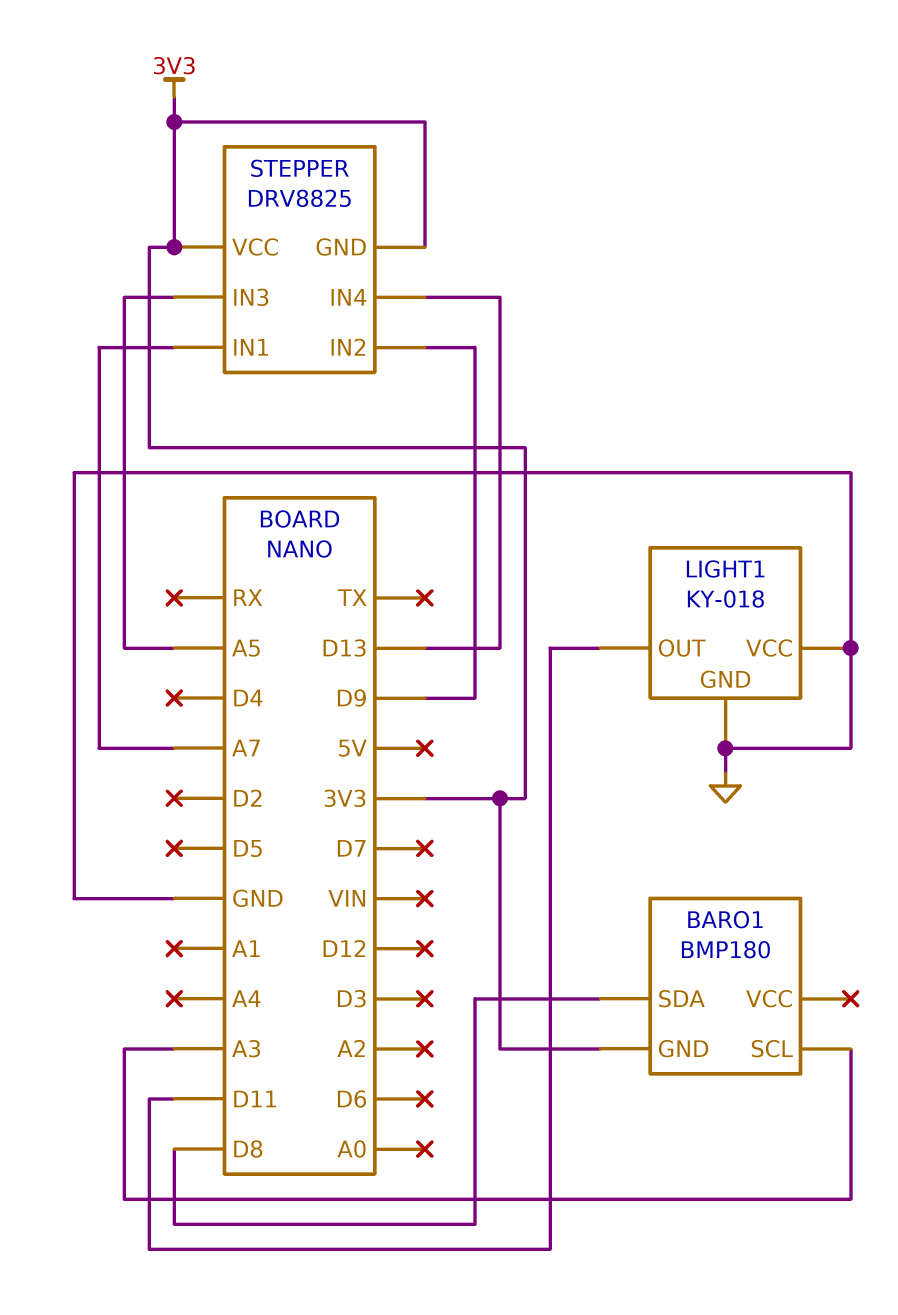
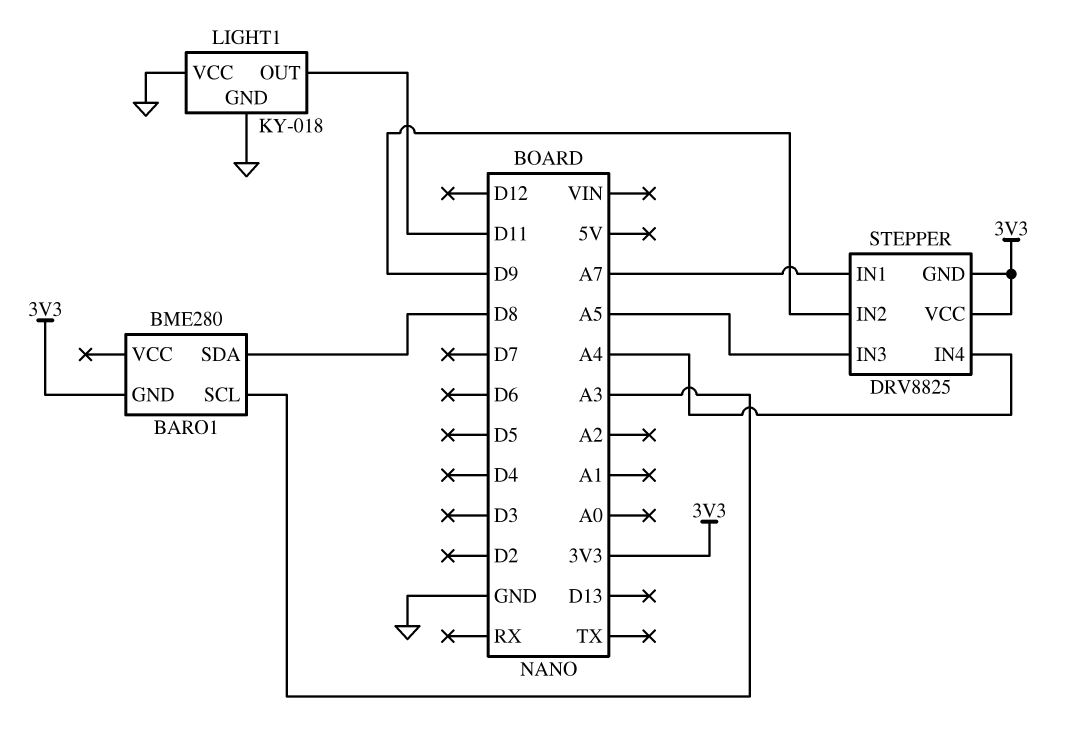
BARO1: BMP180 -> BME280
STEPPER pin IN4: D13 -> A4

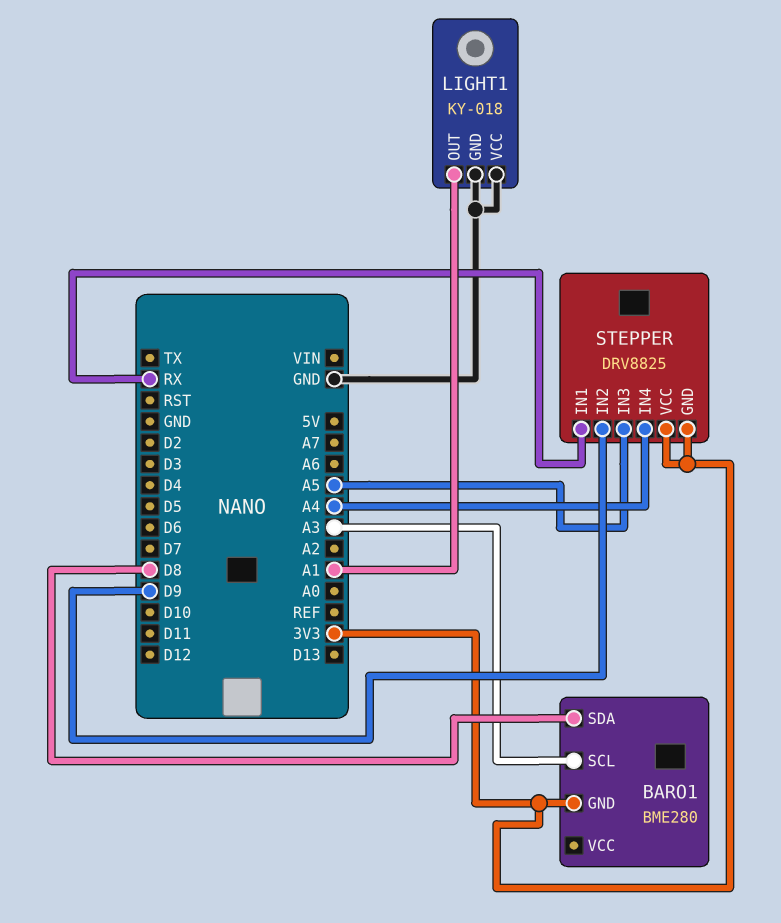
LIGHT1 pin OUT: D11 -> A1
STEPPER pin IN1: A7 -> RX

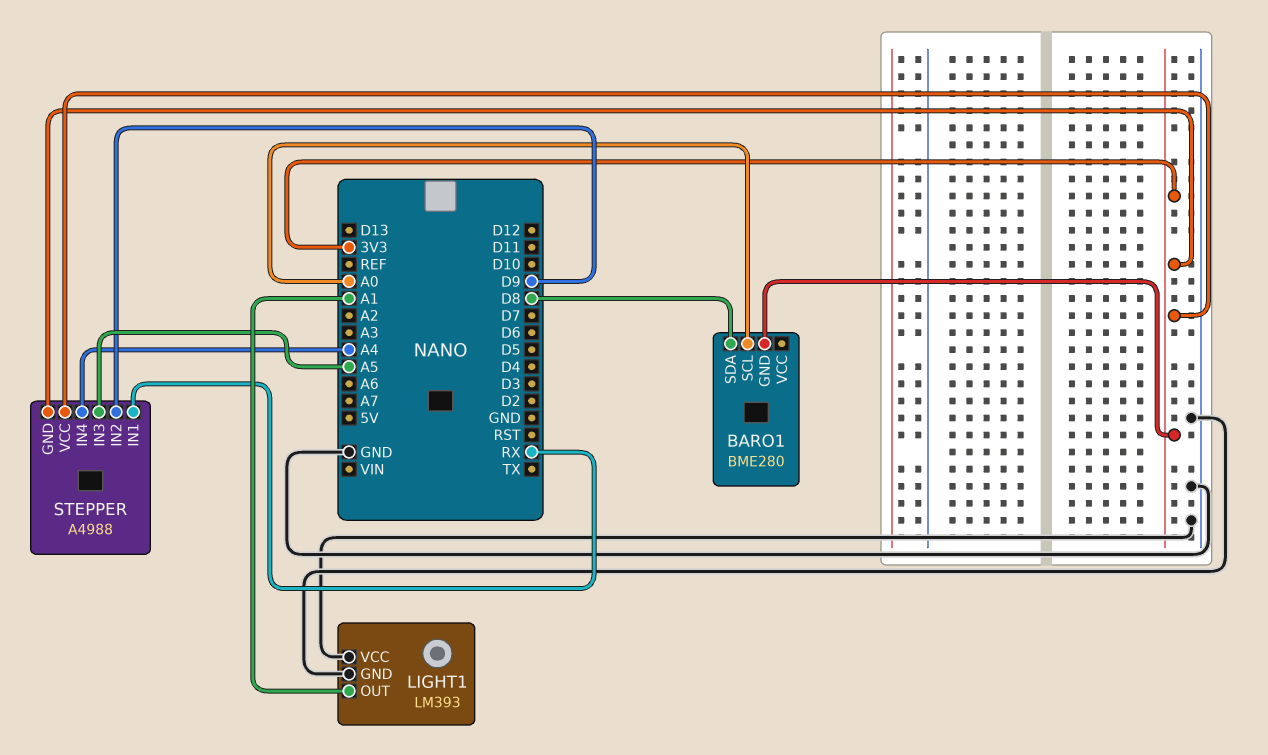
BARO1 pin SCL: A3 -> A0
LIGHT1: KY-018 -> LM393
STEPPER: DRV8825 -> A4988

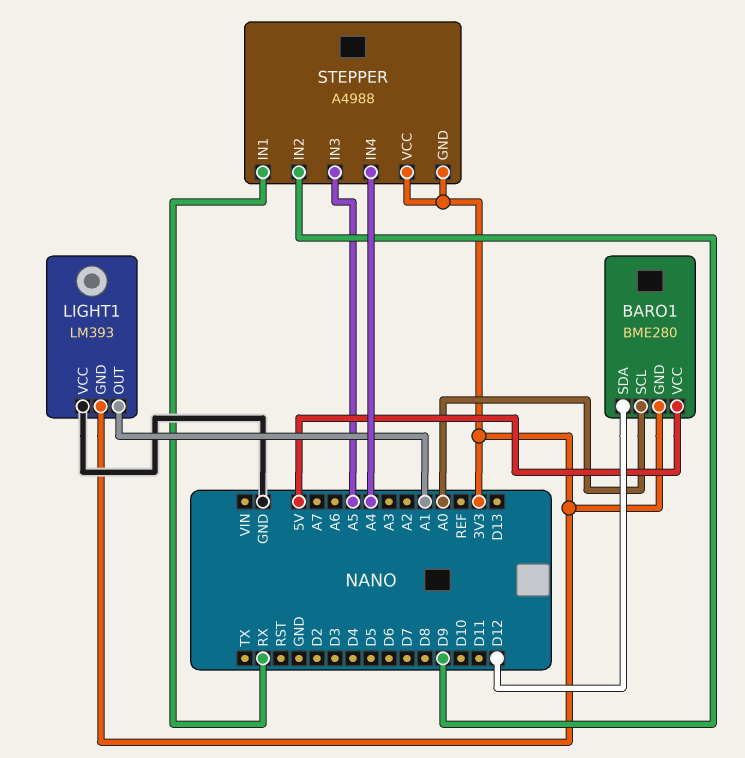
BARO1 pin SDA: D8 -> D12
BARO1 pin VCC: none -> 5V
LIGHT1 pin GND: GND -> 3V3

